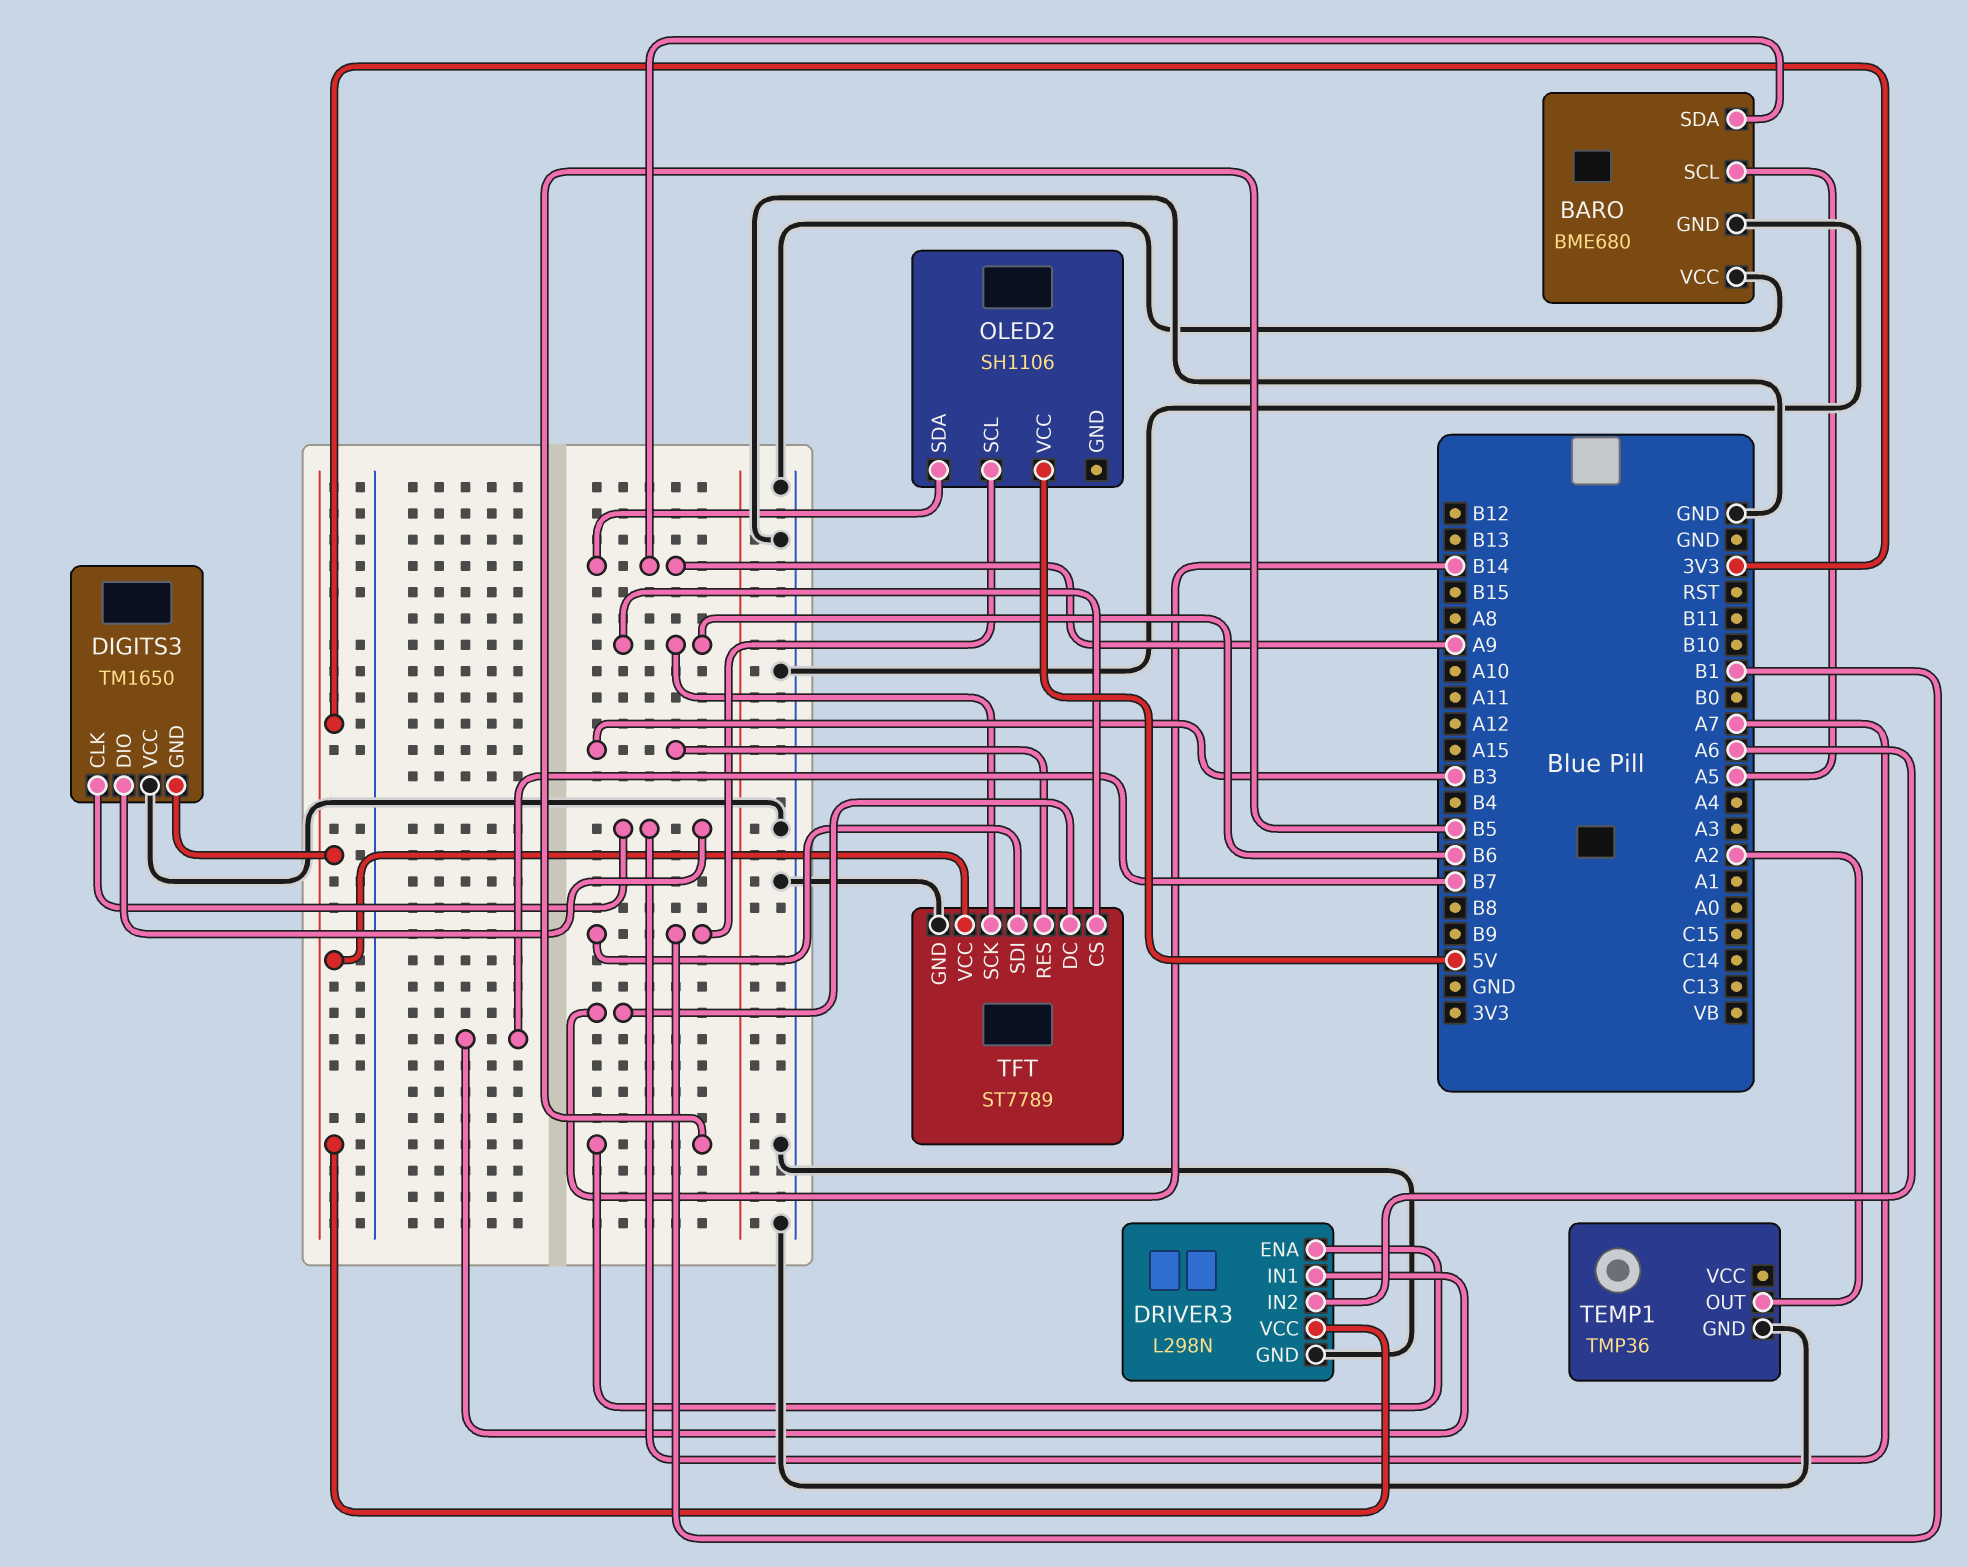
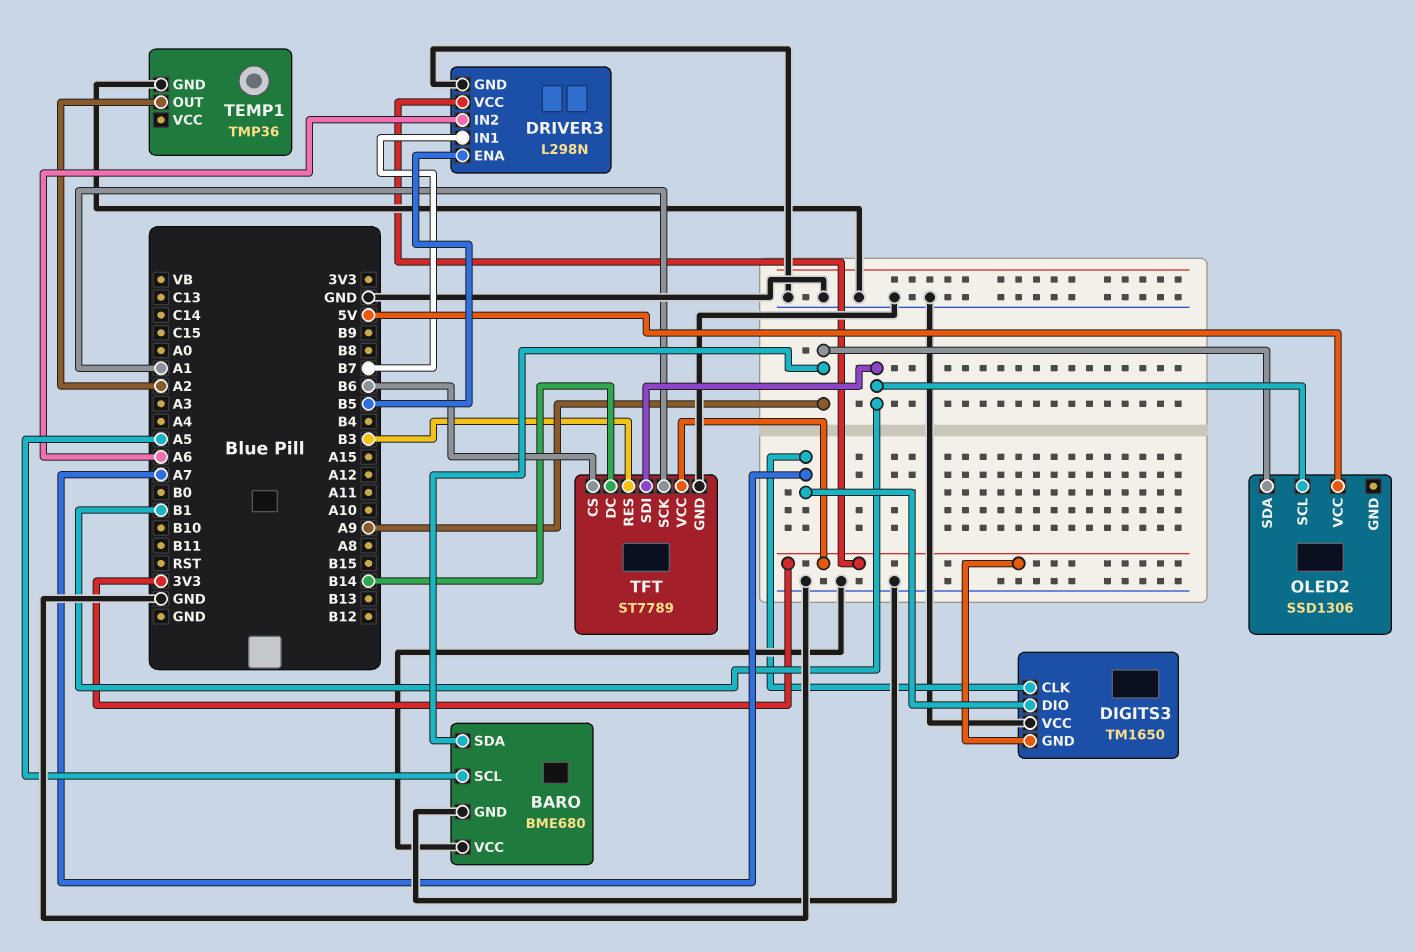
OLED2: SH1106 -> SSD1306
TFT pin SCK: B6 -> A1

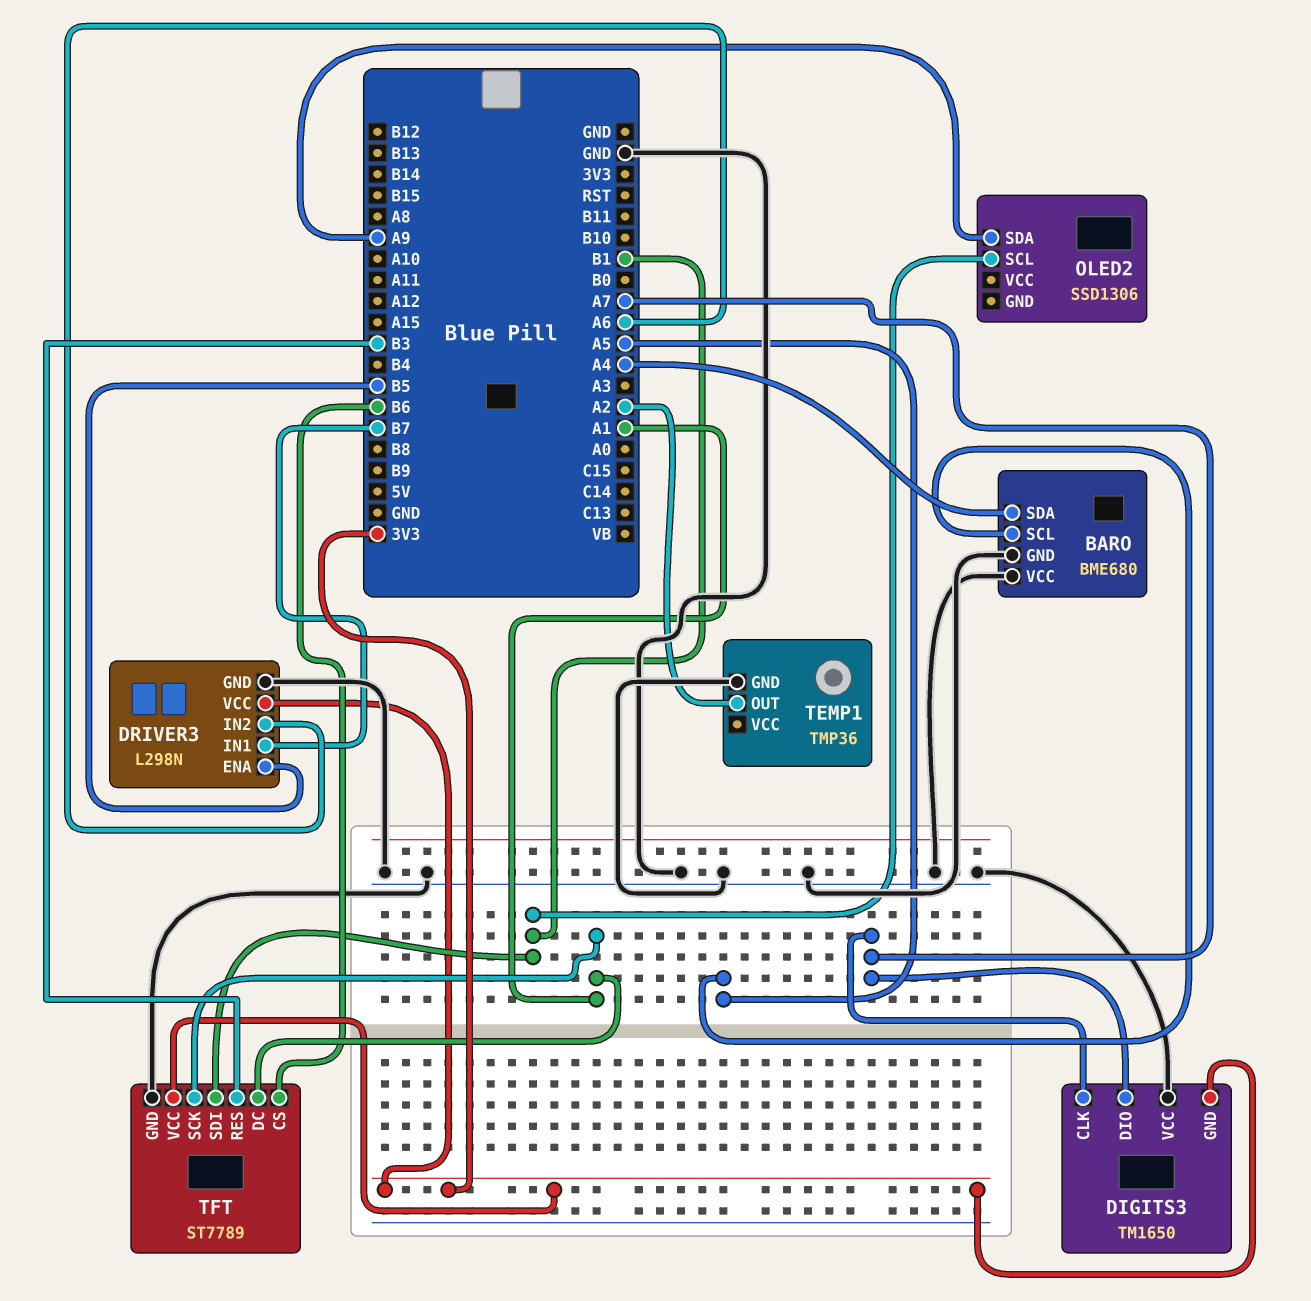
BARO pin SDA: A9 -> A4
OLED2 pin VCC: 5V -> none
TFT pin DC: B14 -> A1

